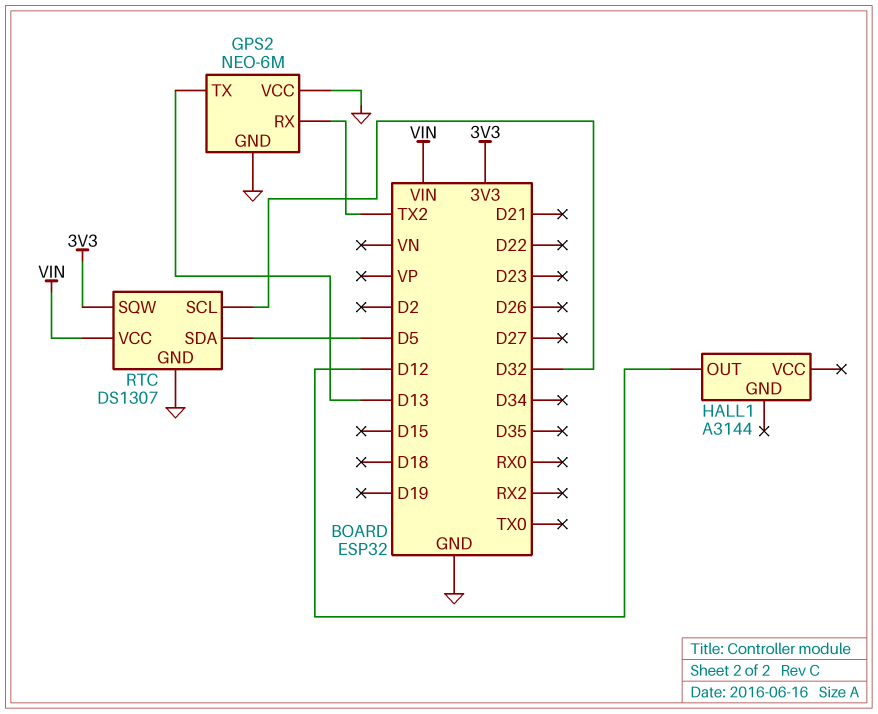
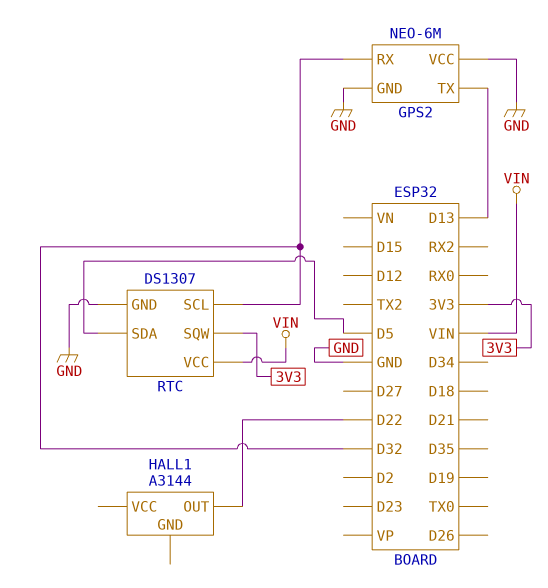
GPS2 pin RX: TX2 -> D32
HALL1 pin OUT: D12 -> D22

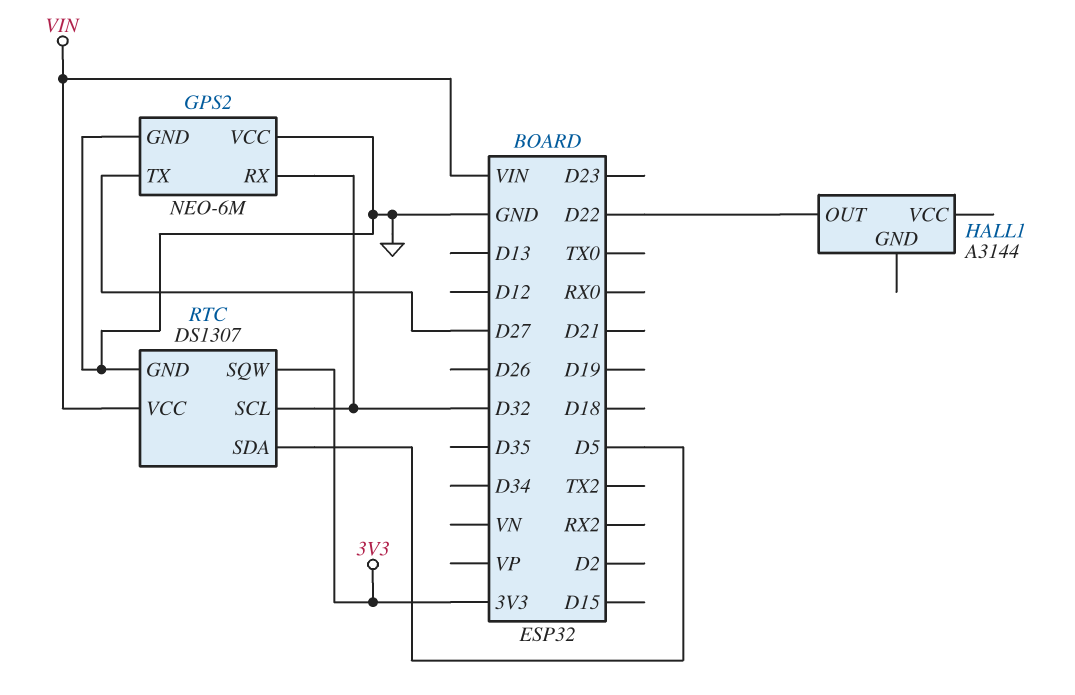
GPS2 pin TX: D13 -> D27

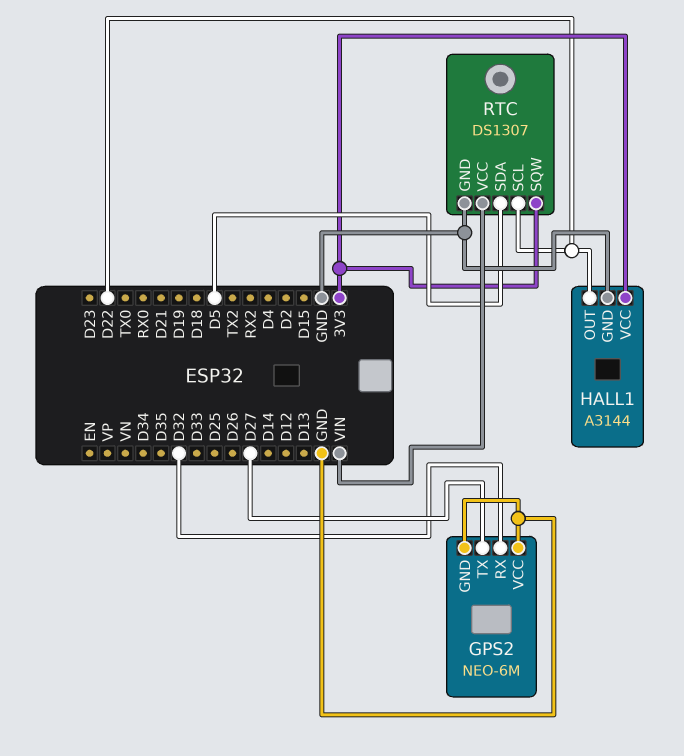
HALL1 pin GND: none -> GND
HALL1 pin VCC: none -> 3V3
RTC pin SCL: D32 -> D22

